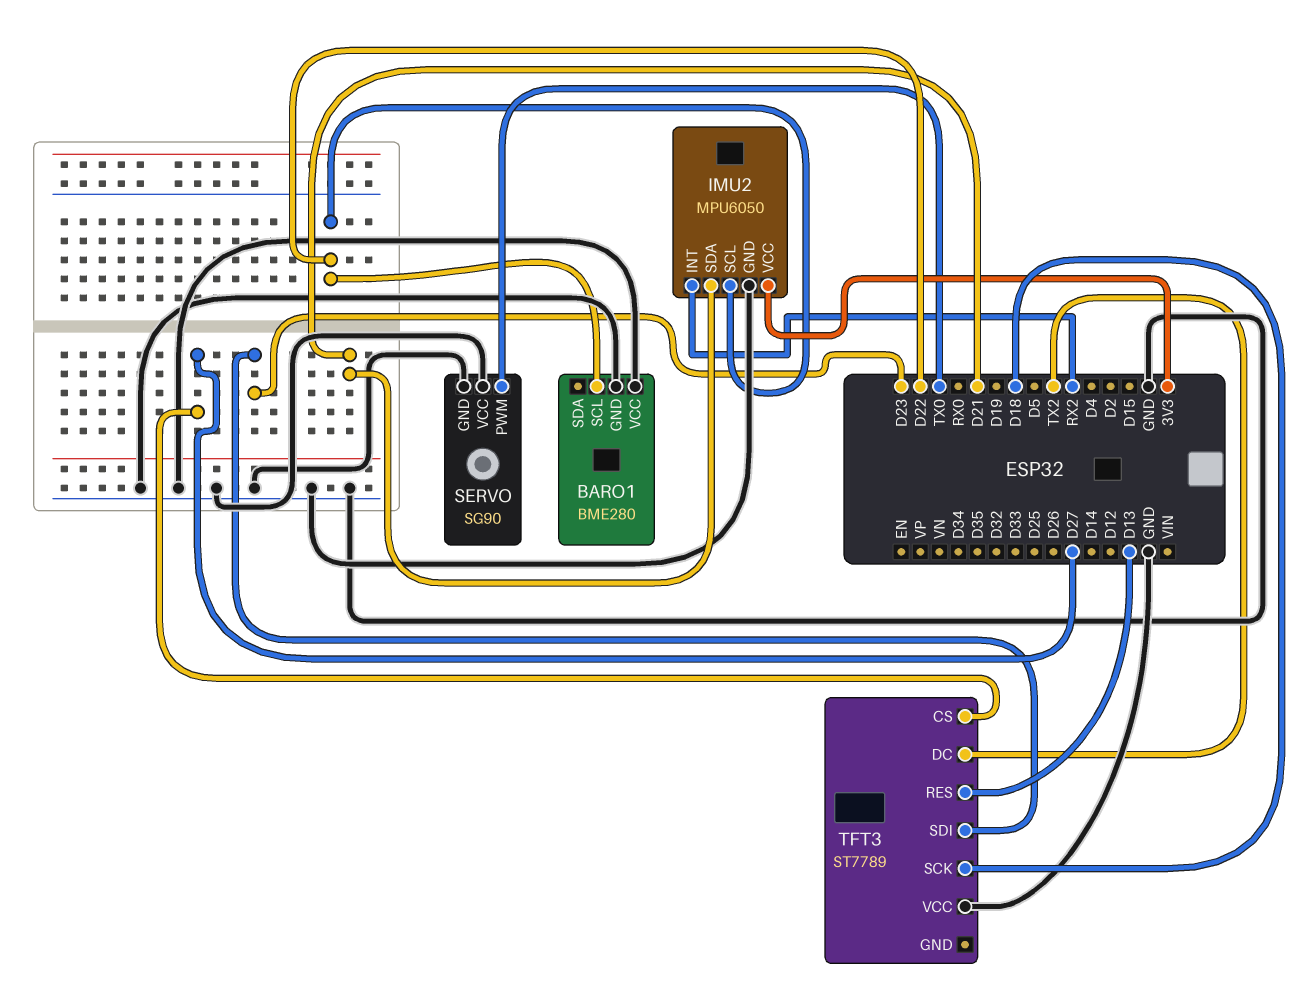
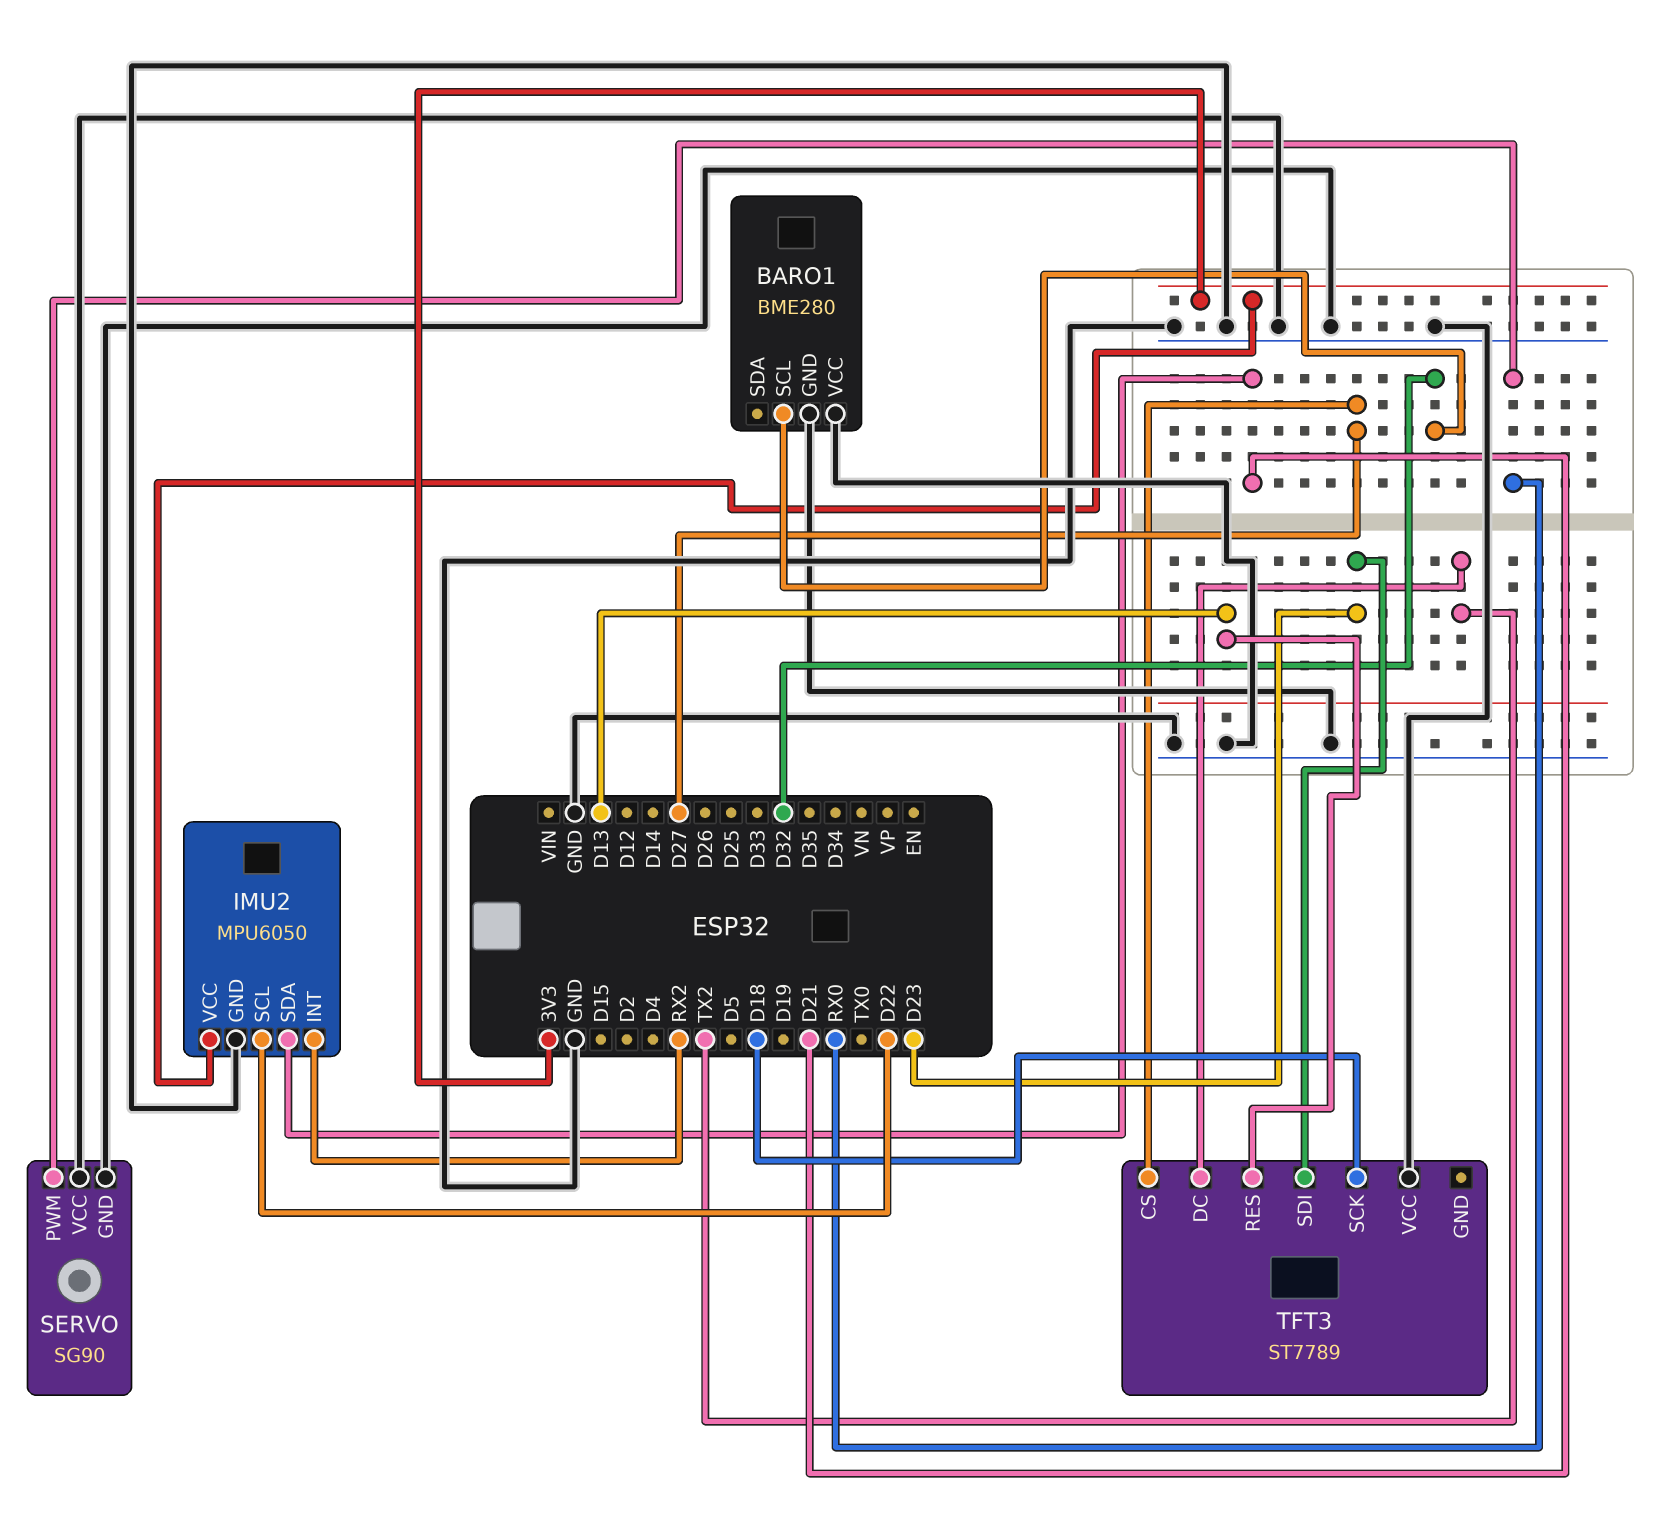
BARO1 pin SCL: D22 -> D32
SERVO pin PWM: TX0 -> RX0

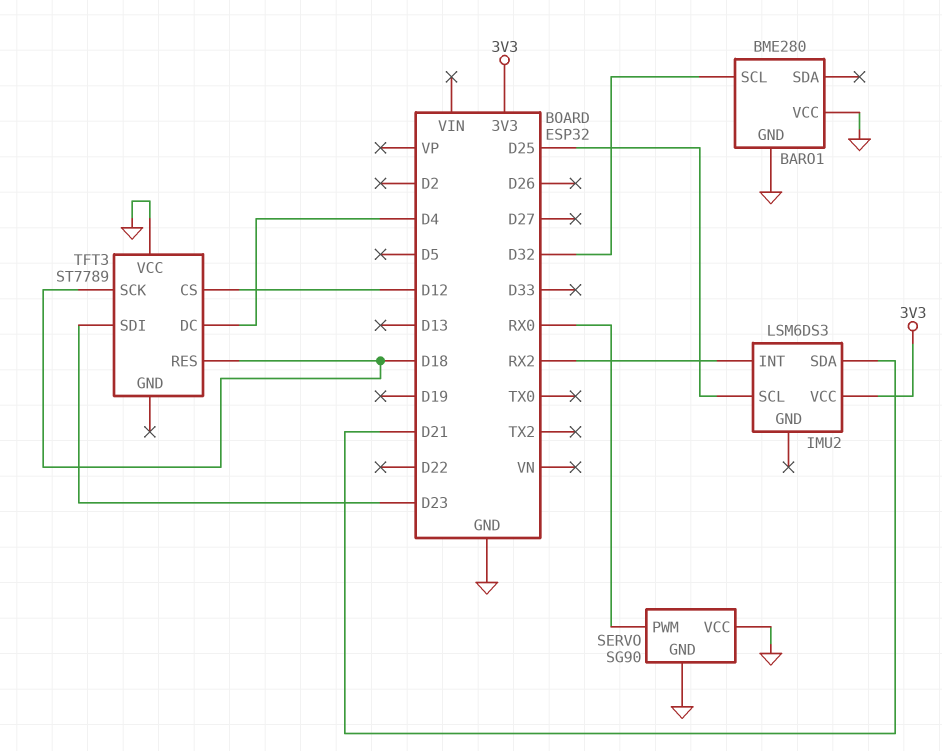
IMU2: MPU6050 -> LSM6DS3
IMU2 pin GND: GND -> none
IMU2 pin SCL: D22 -> D25
TFT3 pin CS: D27 -> D12
TFT3 pin DC: TX2 -> D4
TFT3 pin RES: D13 -> D18

